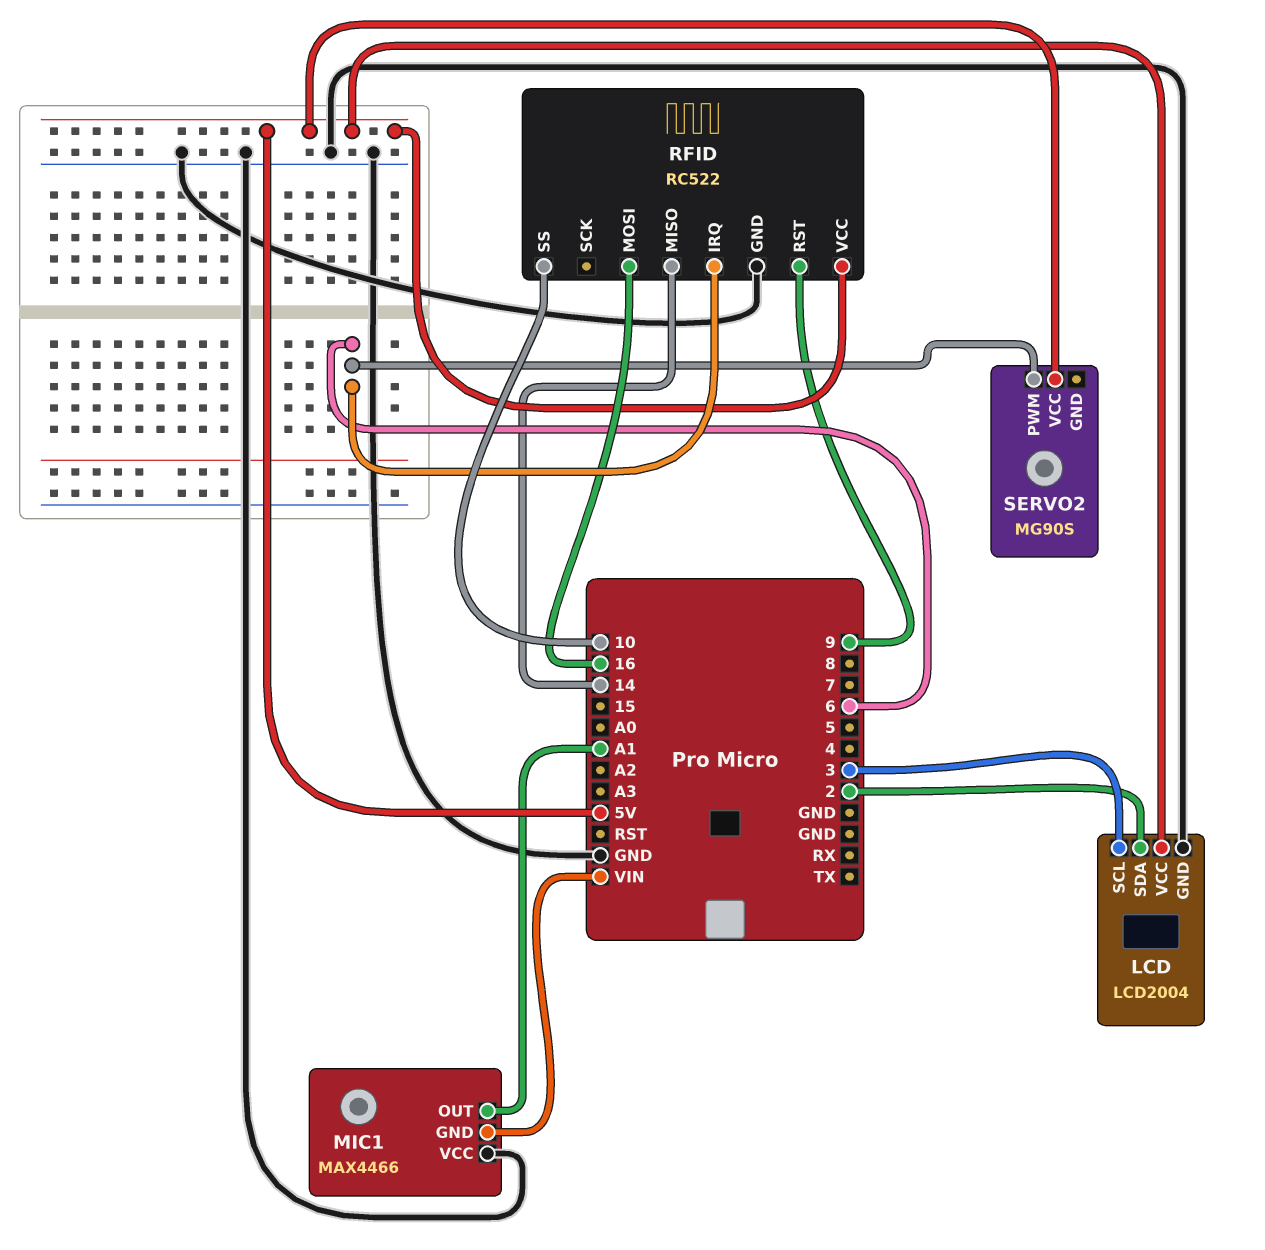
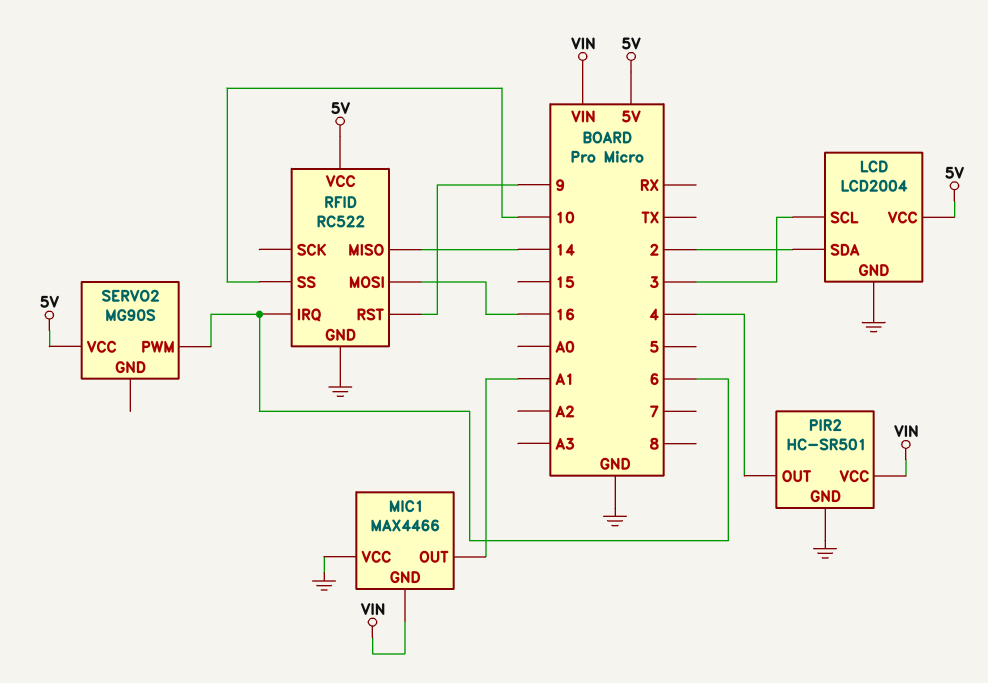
PIR2: none -> HC-SR501
PIR2 pin GND: none -> GND
PIR2 pin OUT: none -> 4
PIR2 pin VCC: none -> VIN

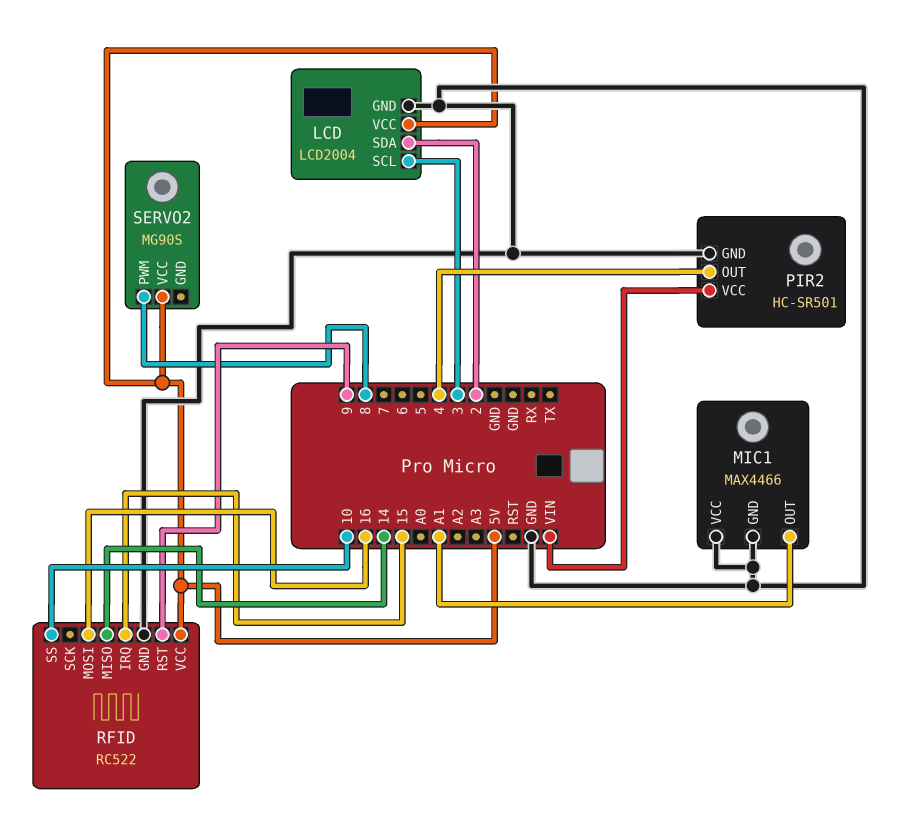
MIC1 pin GND: VIN -> GND
RFID pin IRQ: 6 -> 15
SERVO2 pin PWM: 6 -> 8

